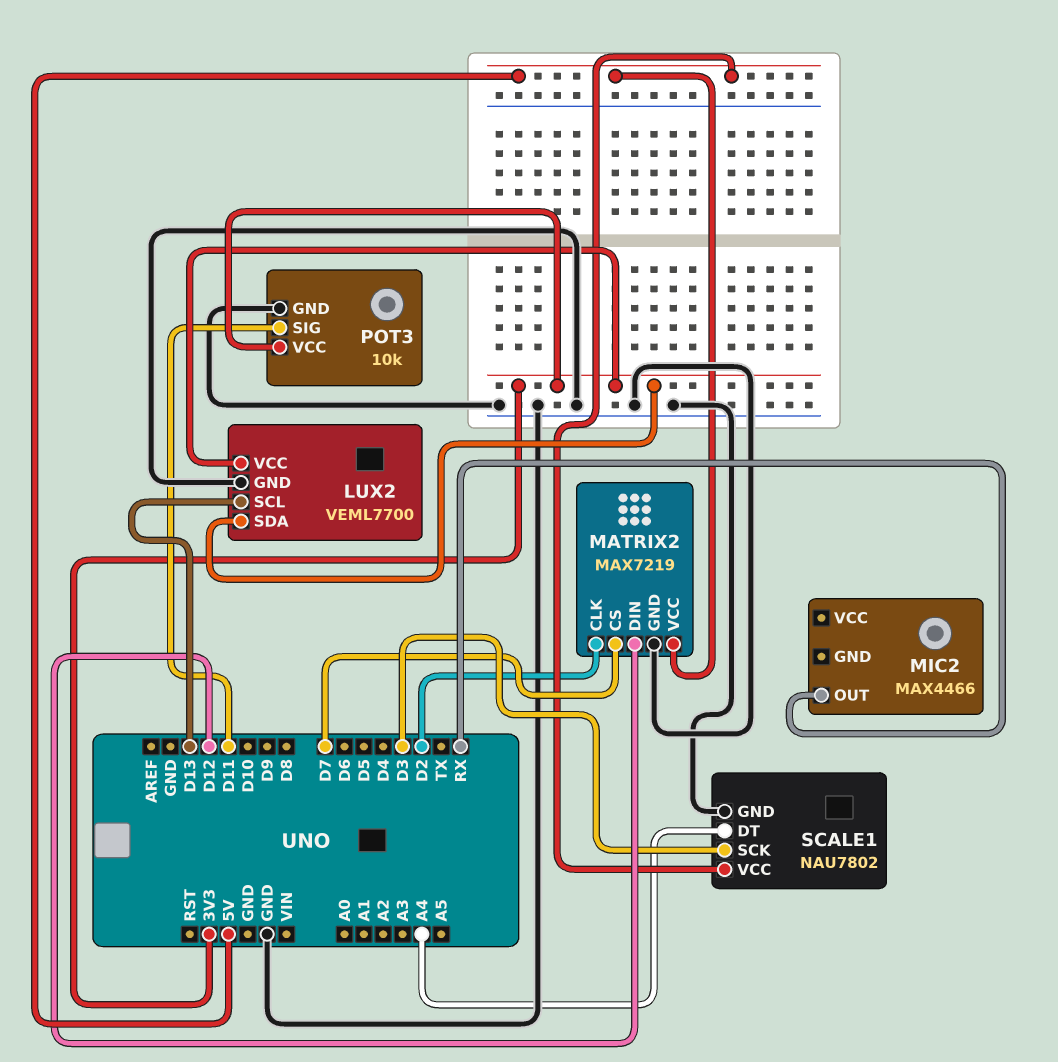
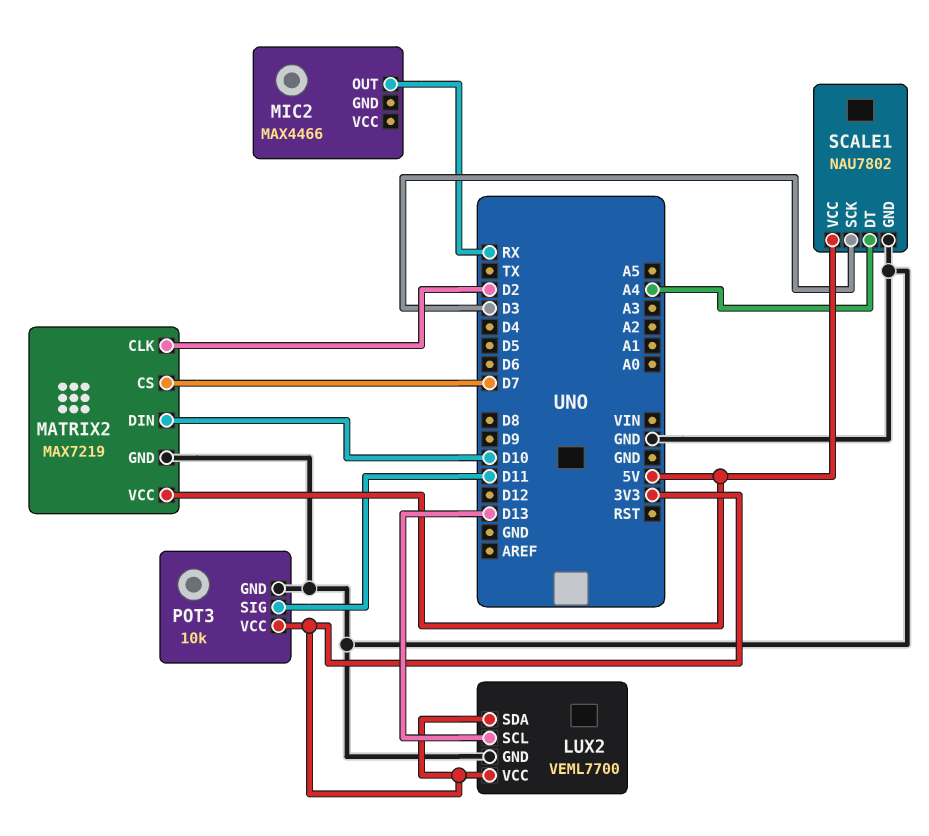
MATRIX2 pin DIN: D12 -> D10

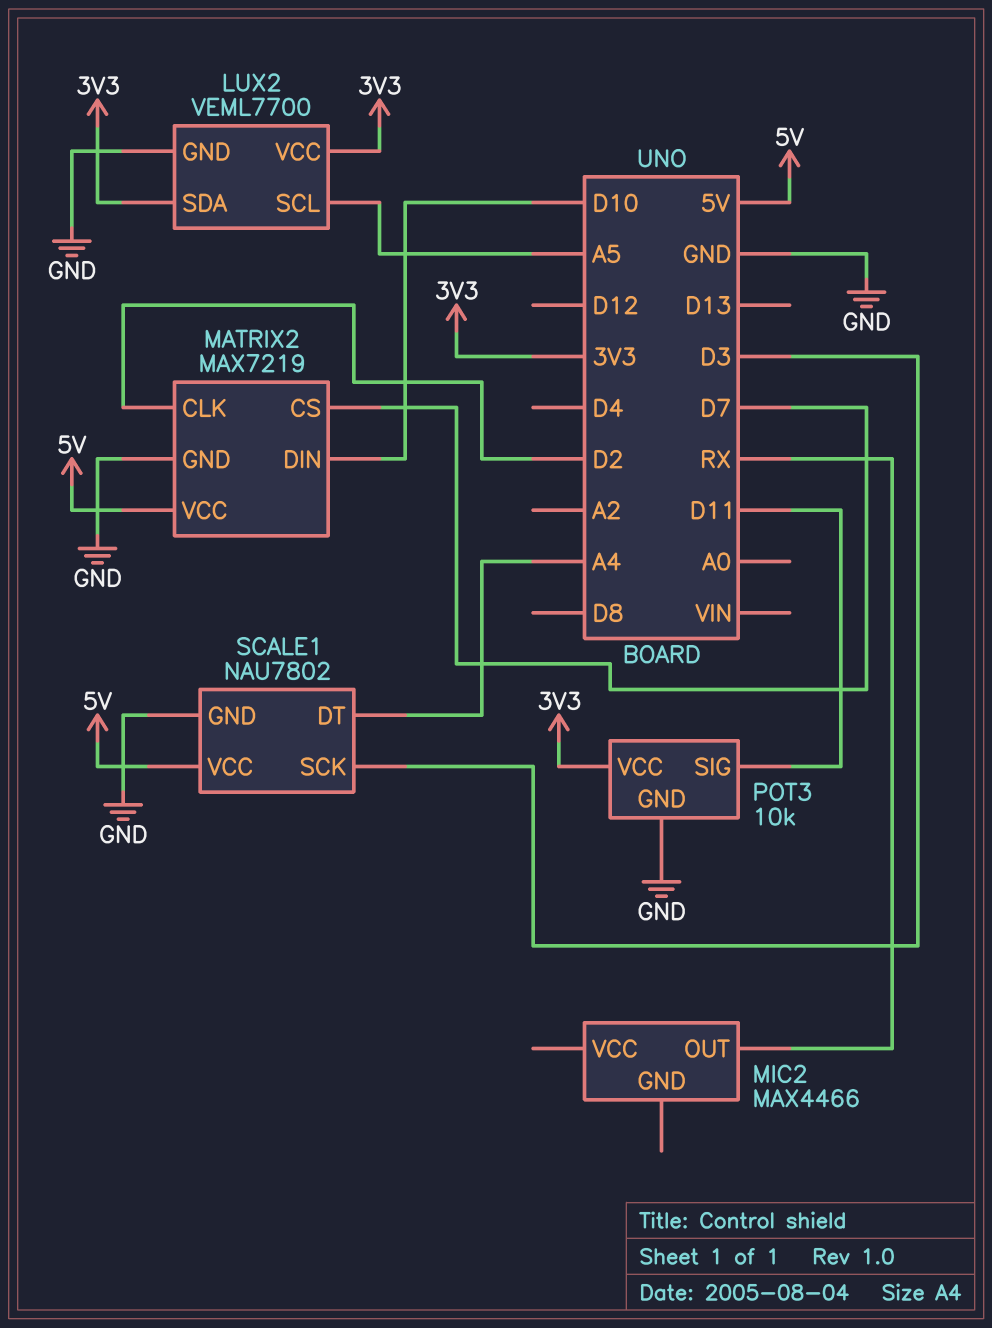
LUX2 pin SCL: D13 -> A5

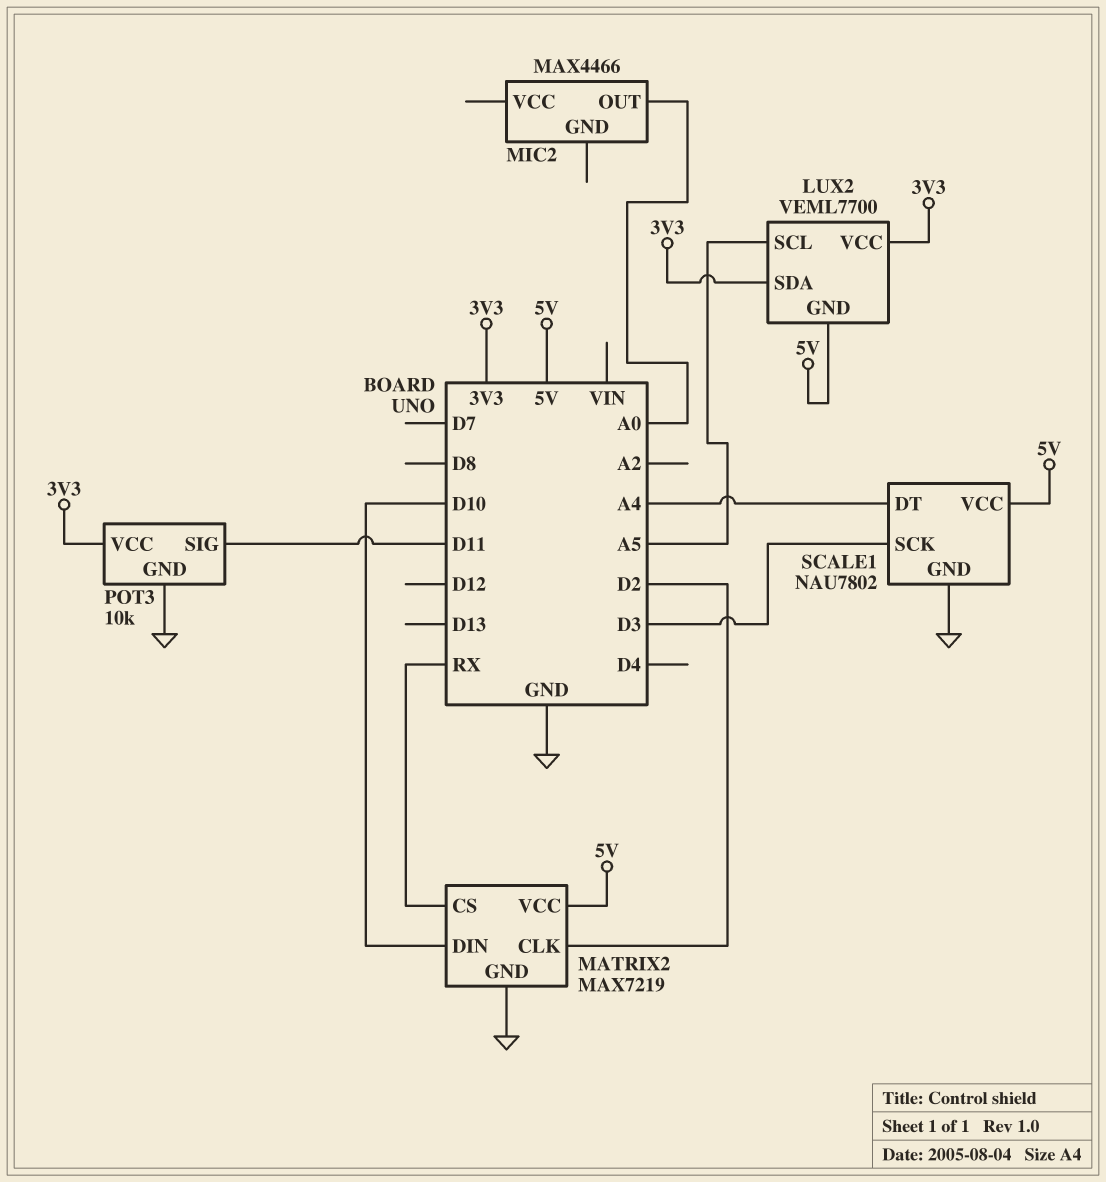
LUX2 pin GND: GND -> 5V
MATRIX2 pin CS: D7 -> RX
MIC2 pin OUT: RX -> A0

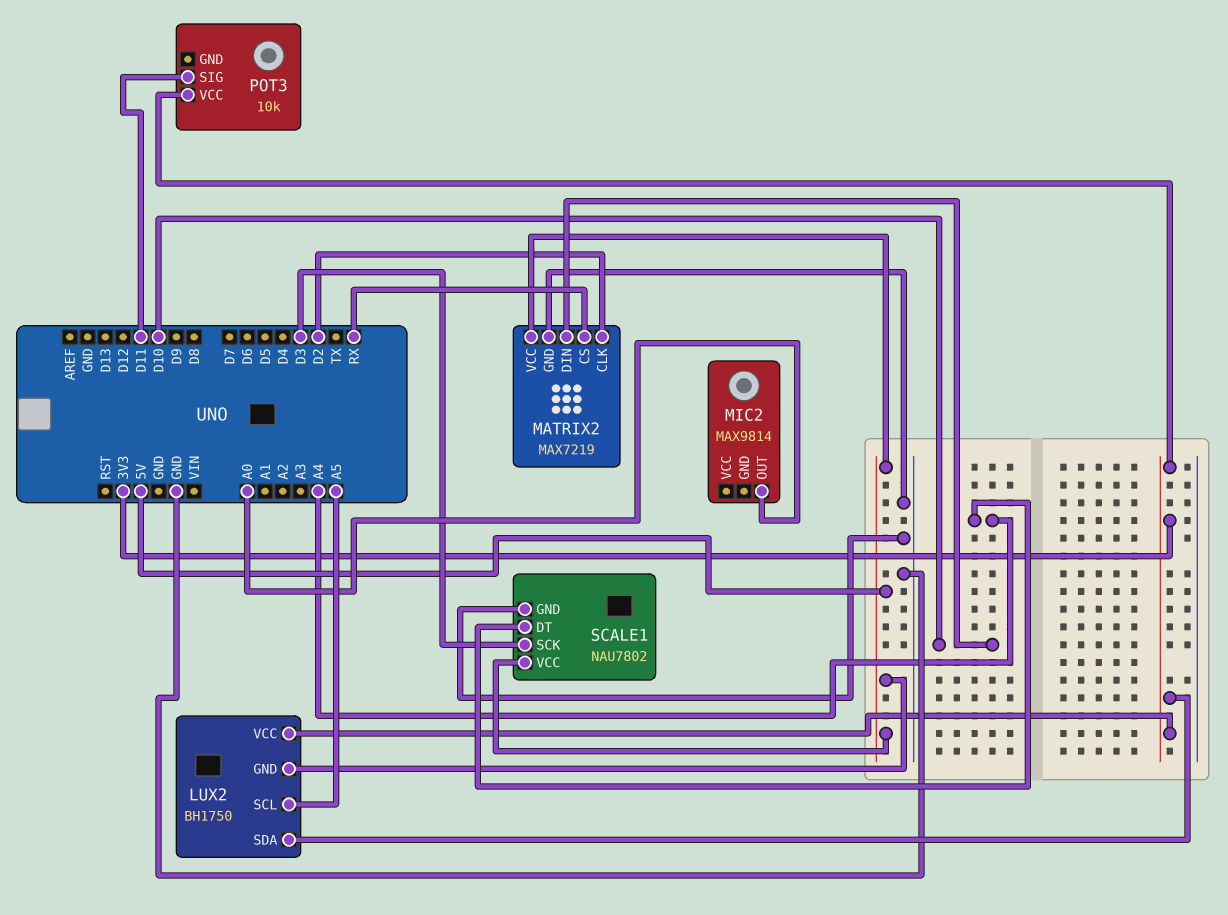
LUX2: VEML7700 -> BH1750
MIC2: MAX4466 -> MAX9814
POT3 pin GND: GND -> none

